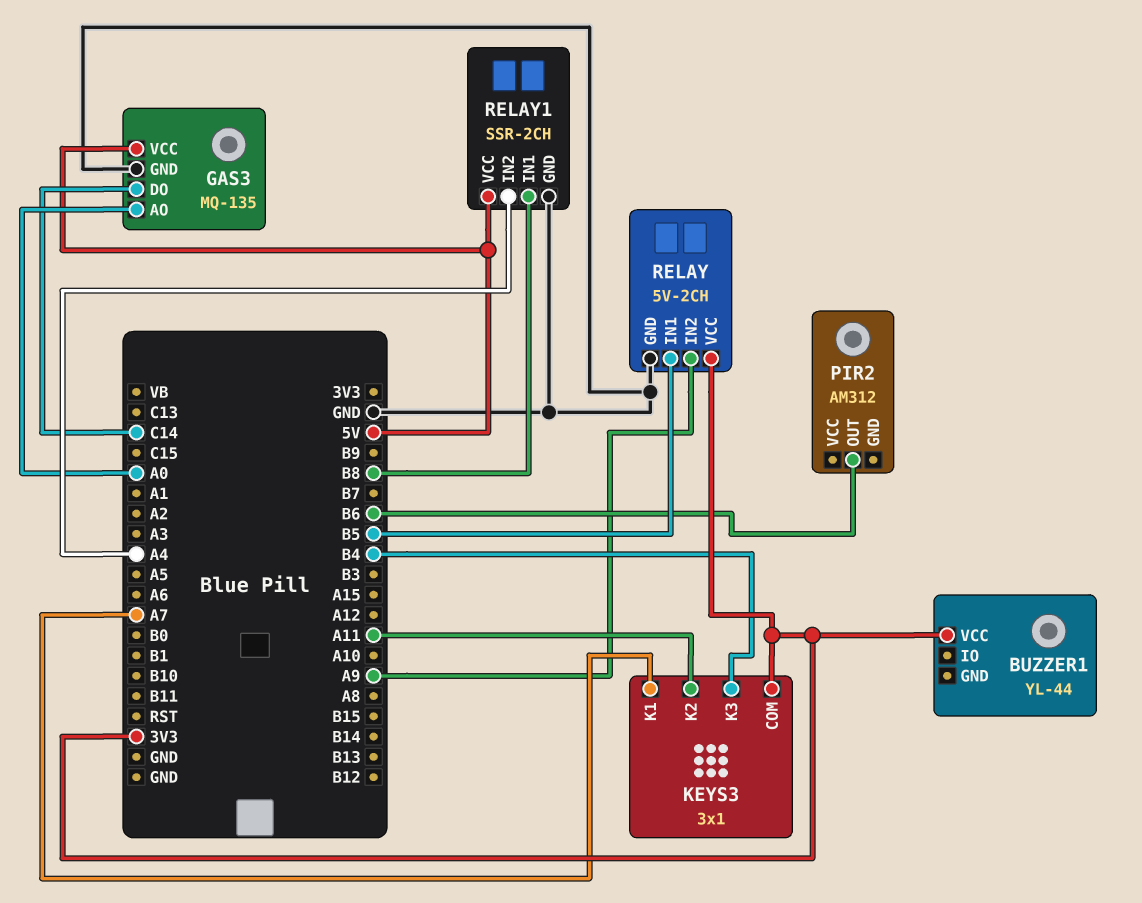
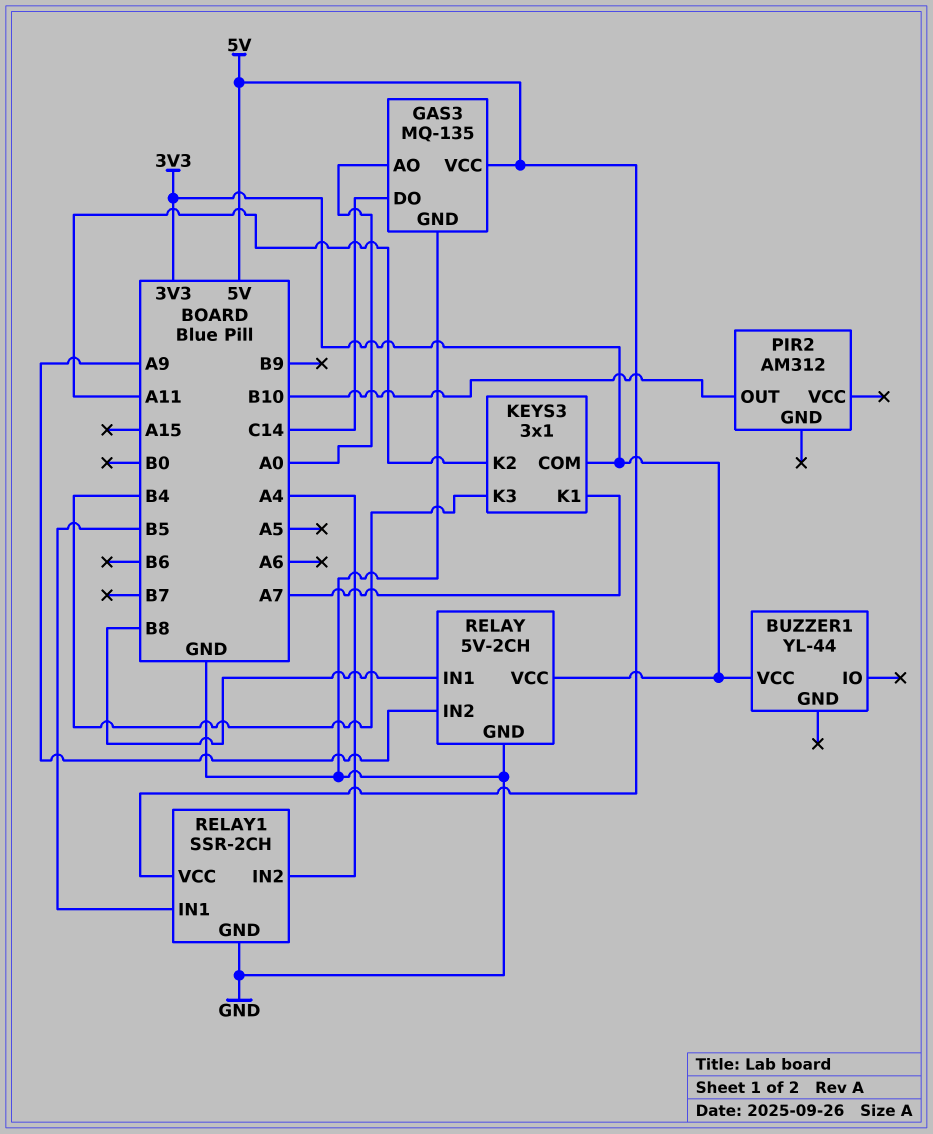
PIR2 pin OUT: B6 -> B10
RELAY pin IN1: B5 -> B8
RELAY1 pin IN1: B8 -> B5

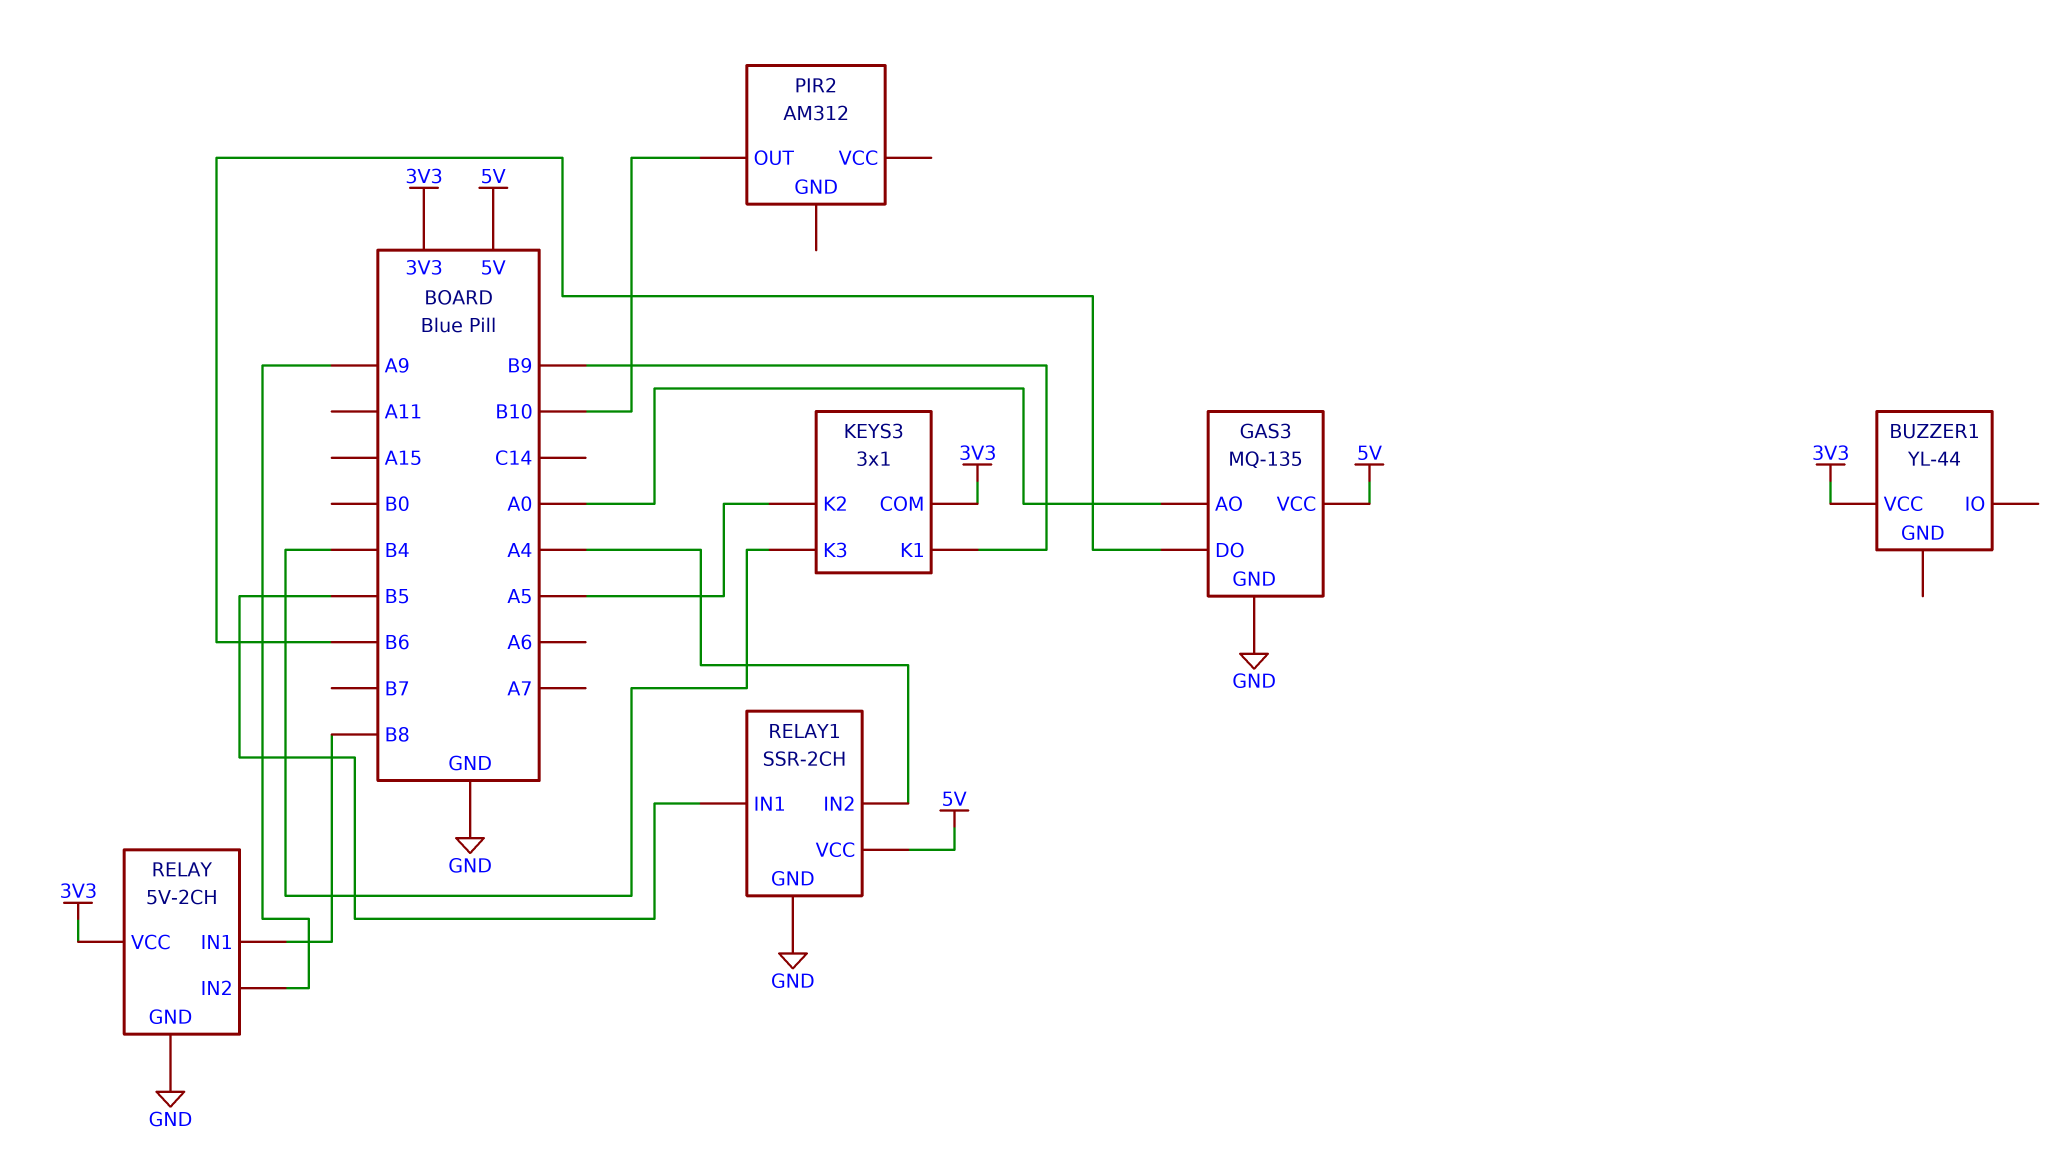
GAS3 pin DO: C14 -> B6
KEYS3 pin K1: A7 -> B9
KEYS3 pin K2: A11 -> A5

